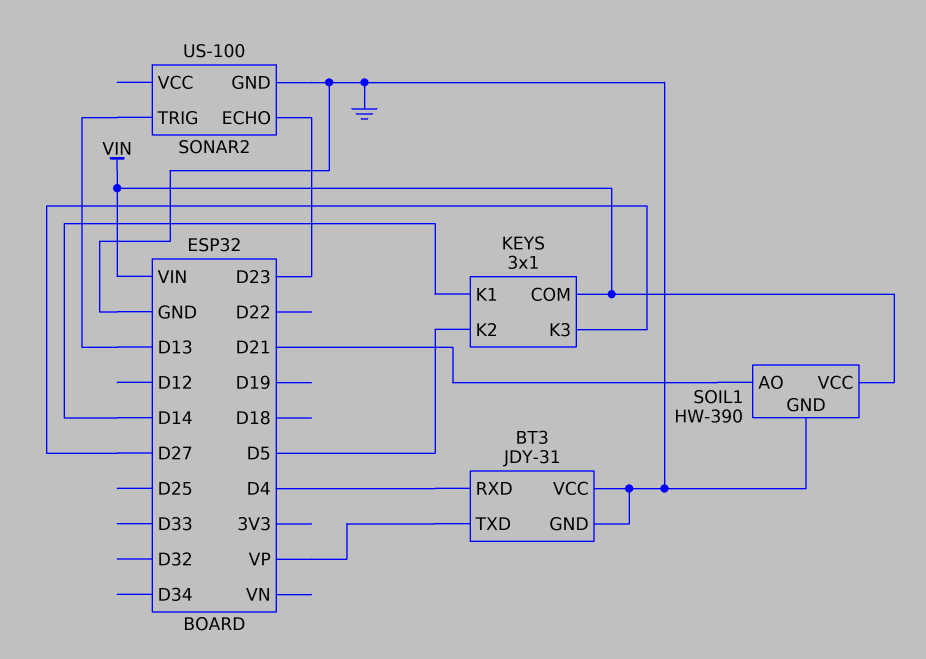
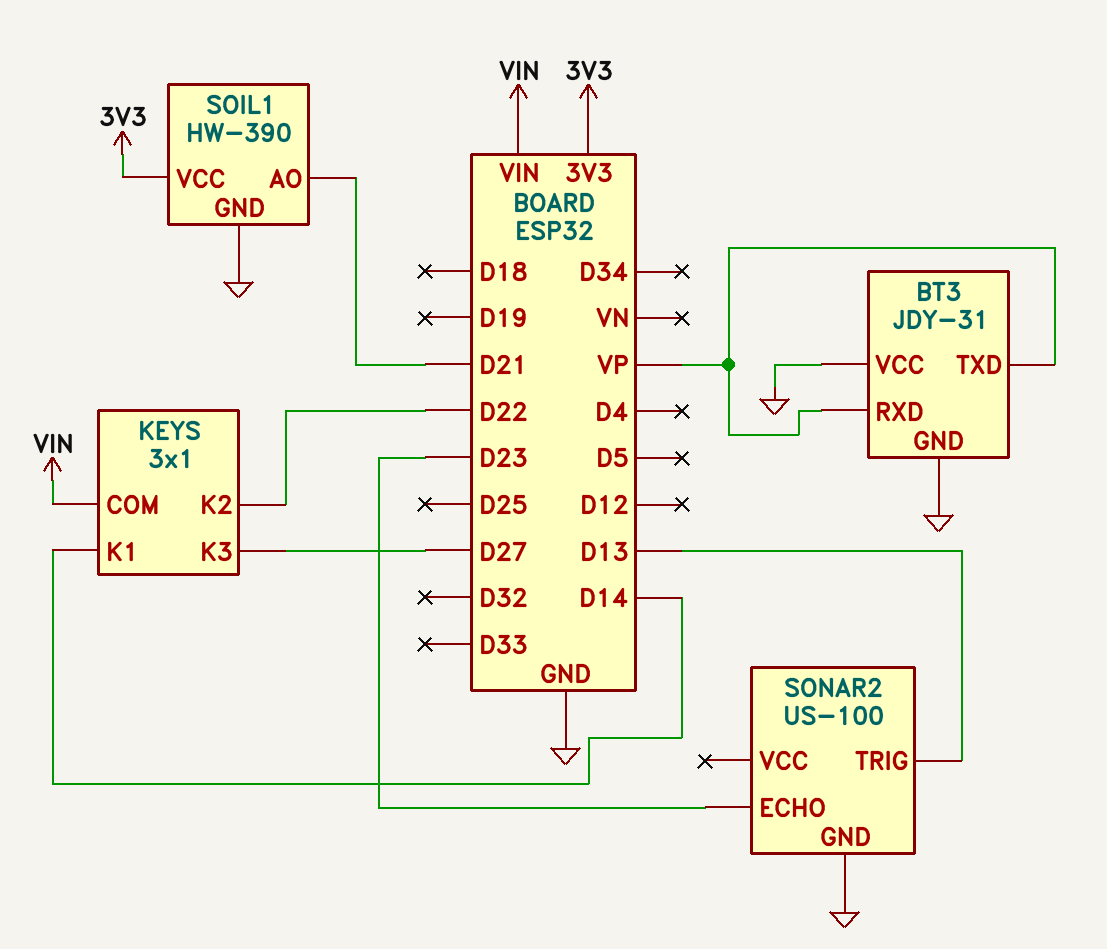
BT3 pin RXD: D4 -> VP
KEYS pin K2: D5 -> D22
SOIL1 pin VCC: VIN -> 3V3

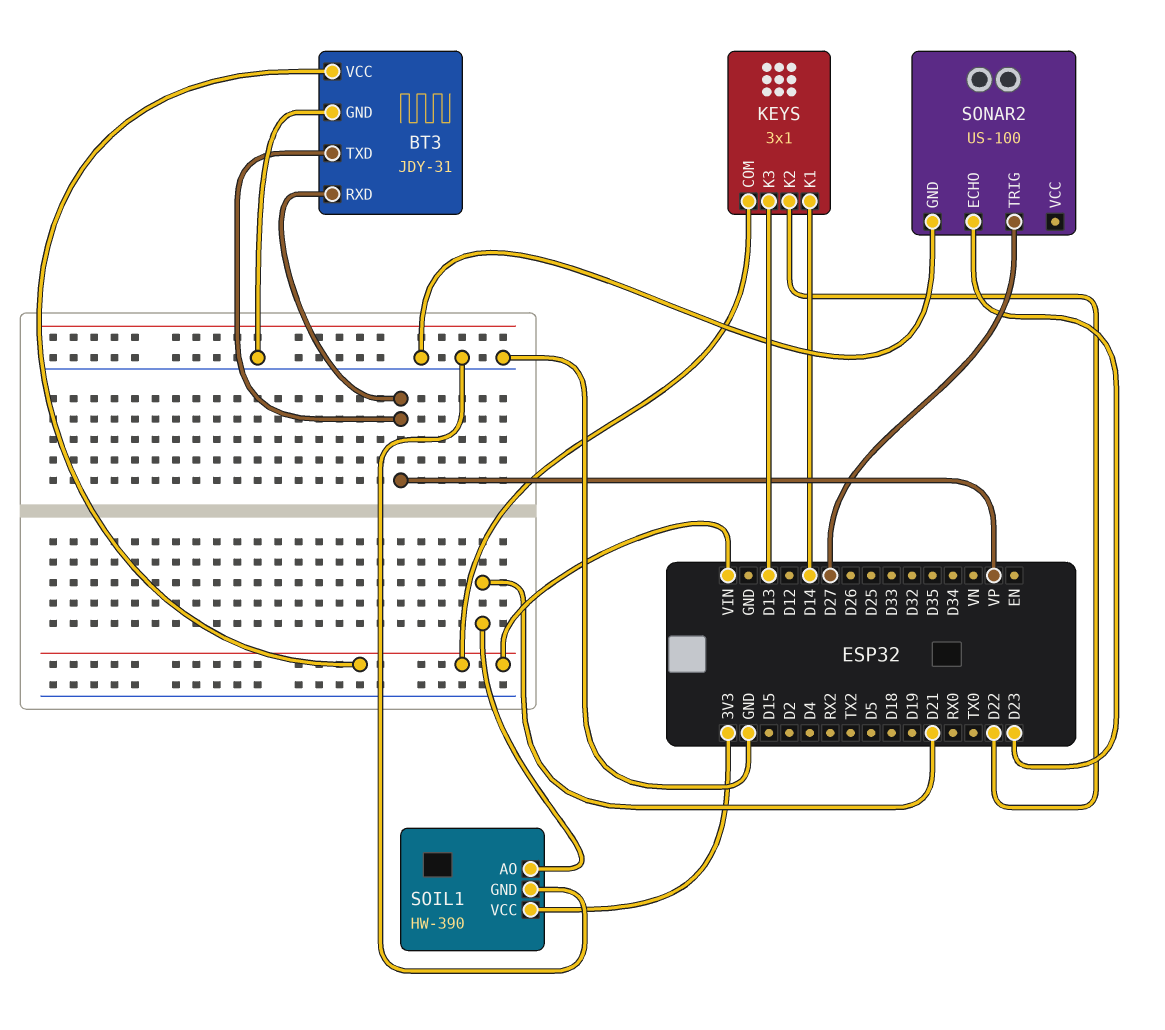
BT3 pin VCC: GND -> VIN
KEYS pin K3: D27 -> D13
SONAR2 pin TRIG: D13 -> D27

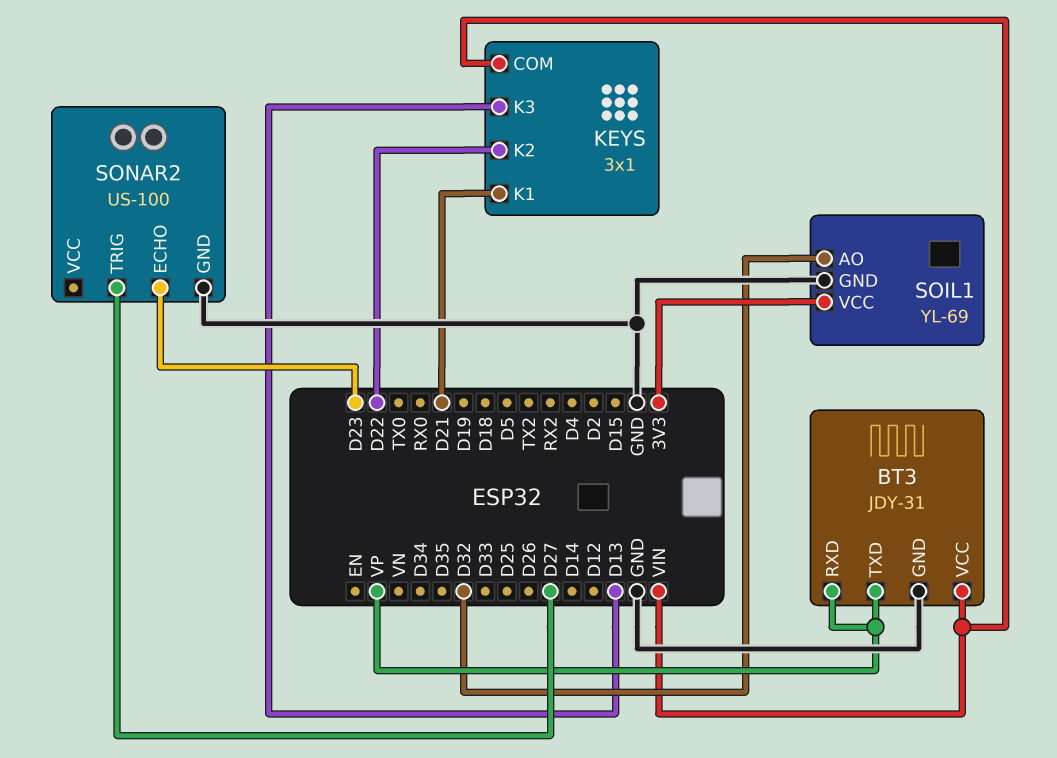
KEYS pin K1: D14 -> D21
SOIL1: HW-390 -> YL-69
SOIL1 pin AO: D21 -> D32

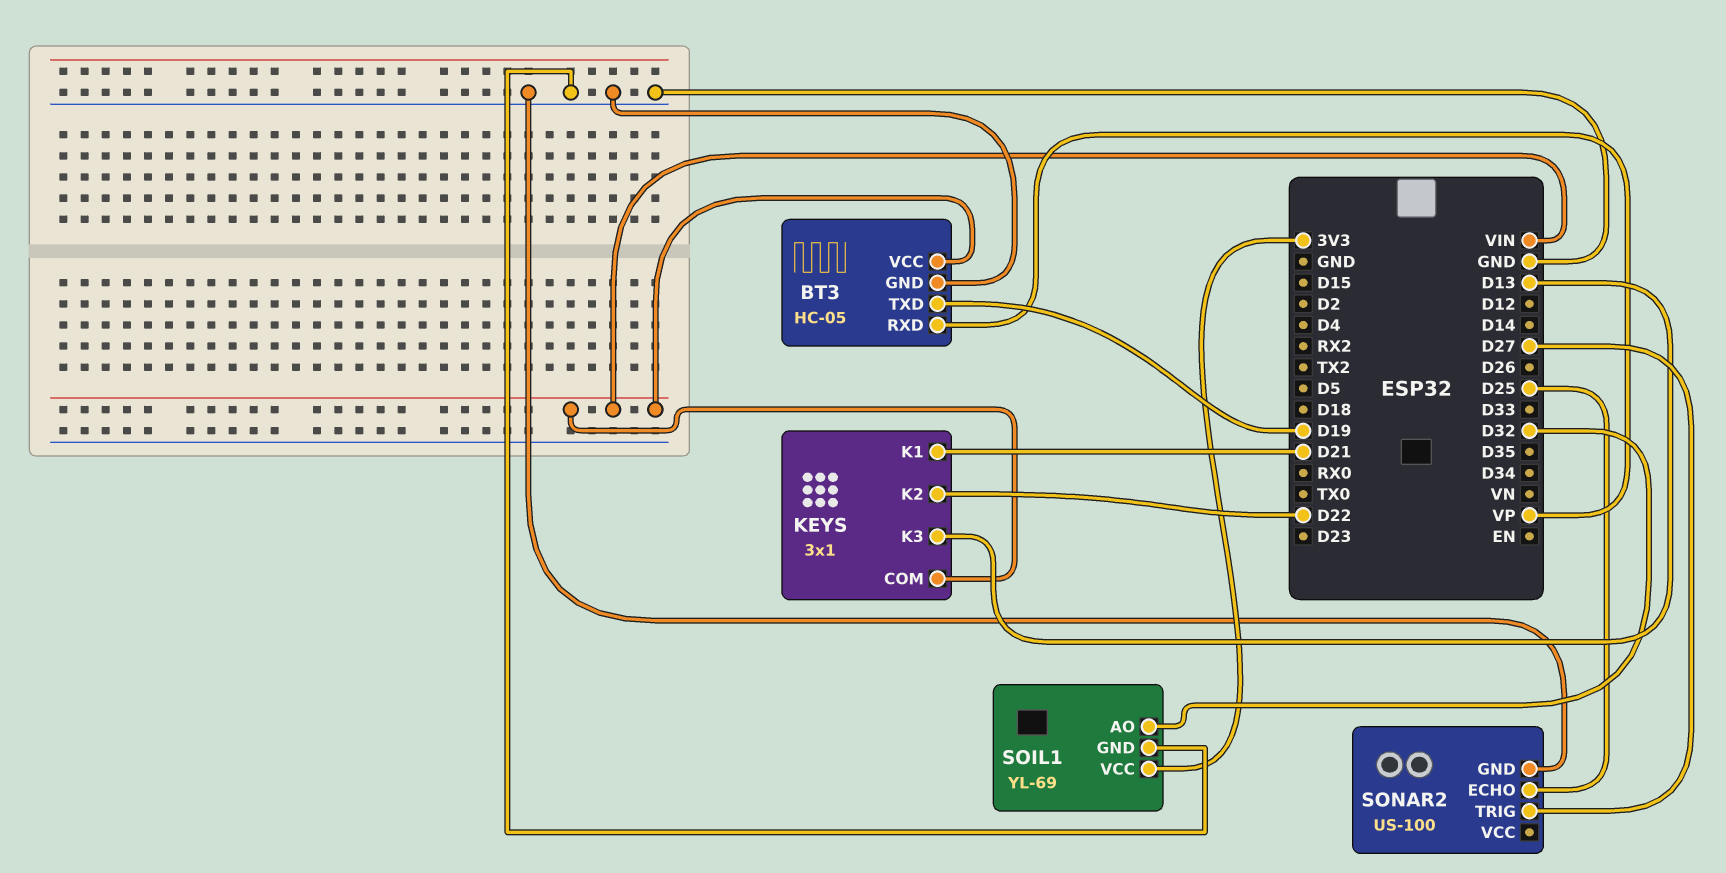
BT3: JDY-31 -> HC-05
BT3 pin TXD: VP -> D19
SONAR2 pin ECHO: D23 -> D25

